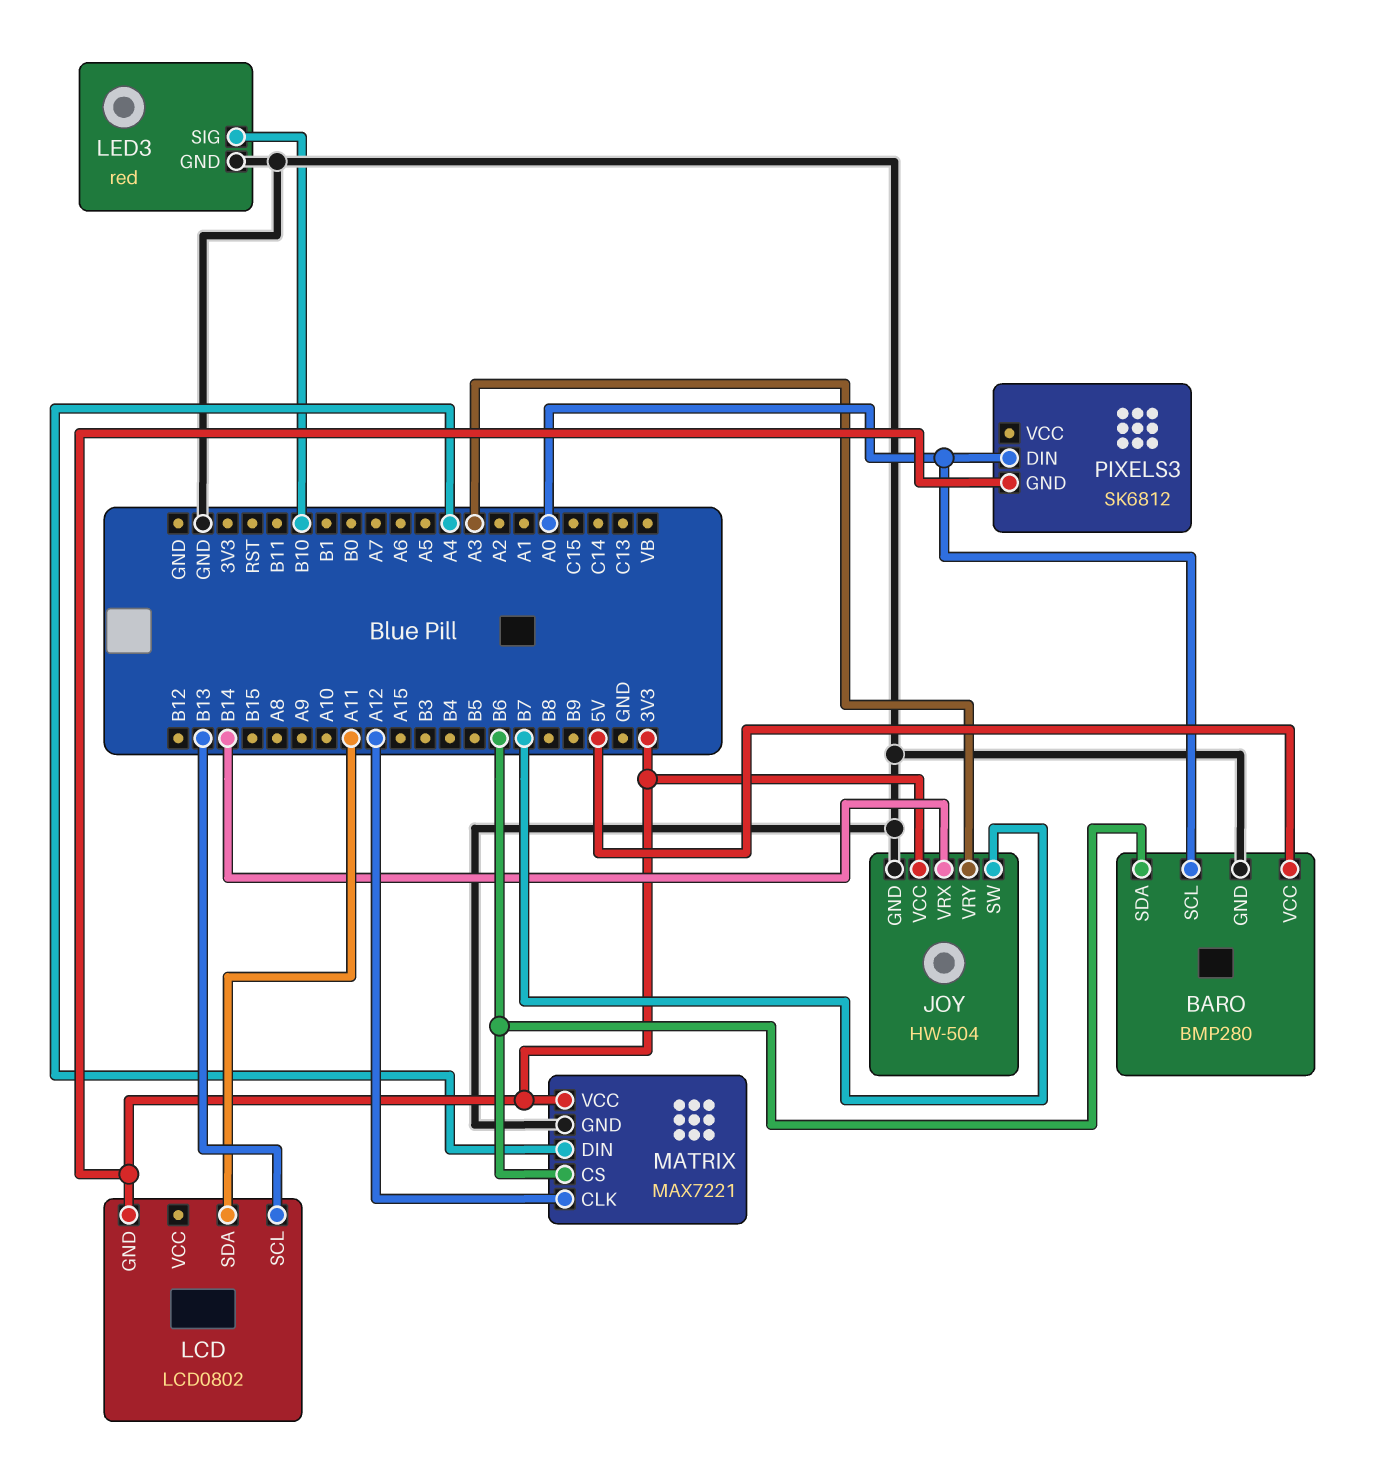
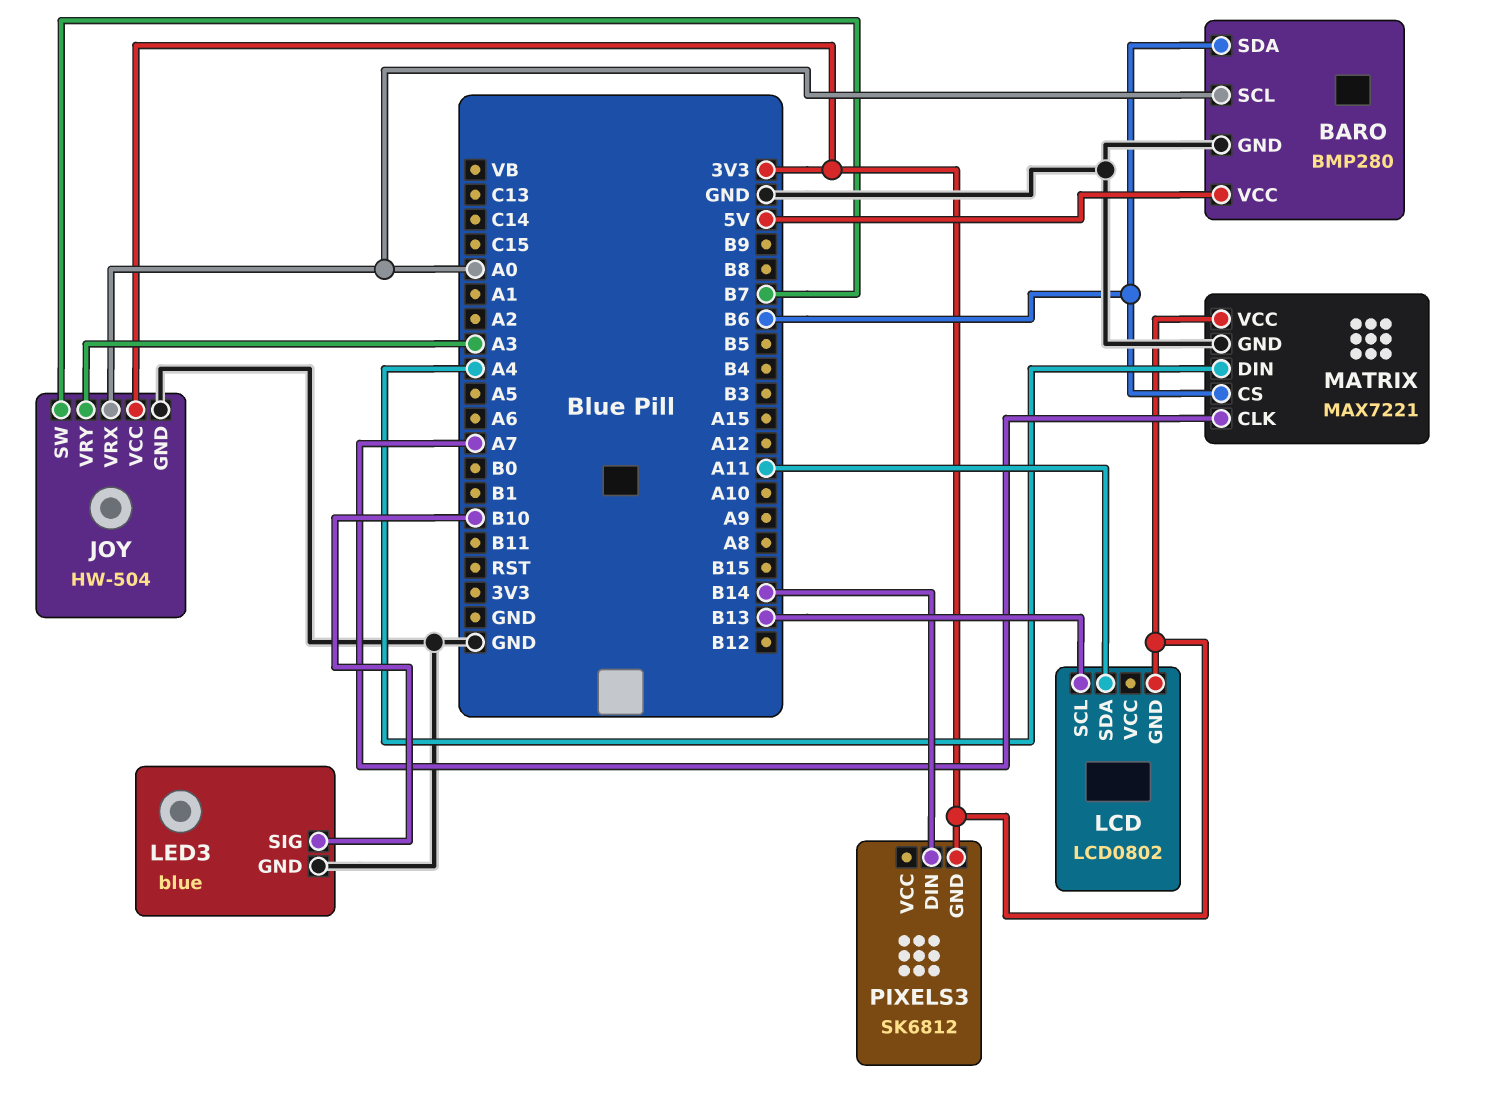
JOY pin VRX: B14 -> A0
LED3: red -> blue
MATRIX pin CLK: A12 -> A7
PIXELS3 pin DIN: A0 -> B14

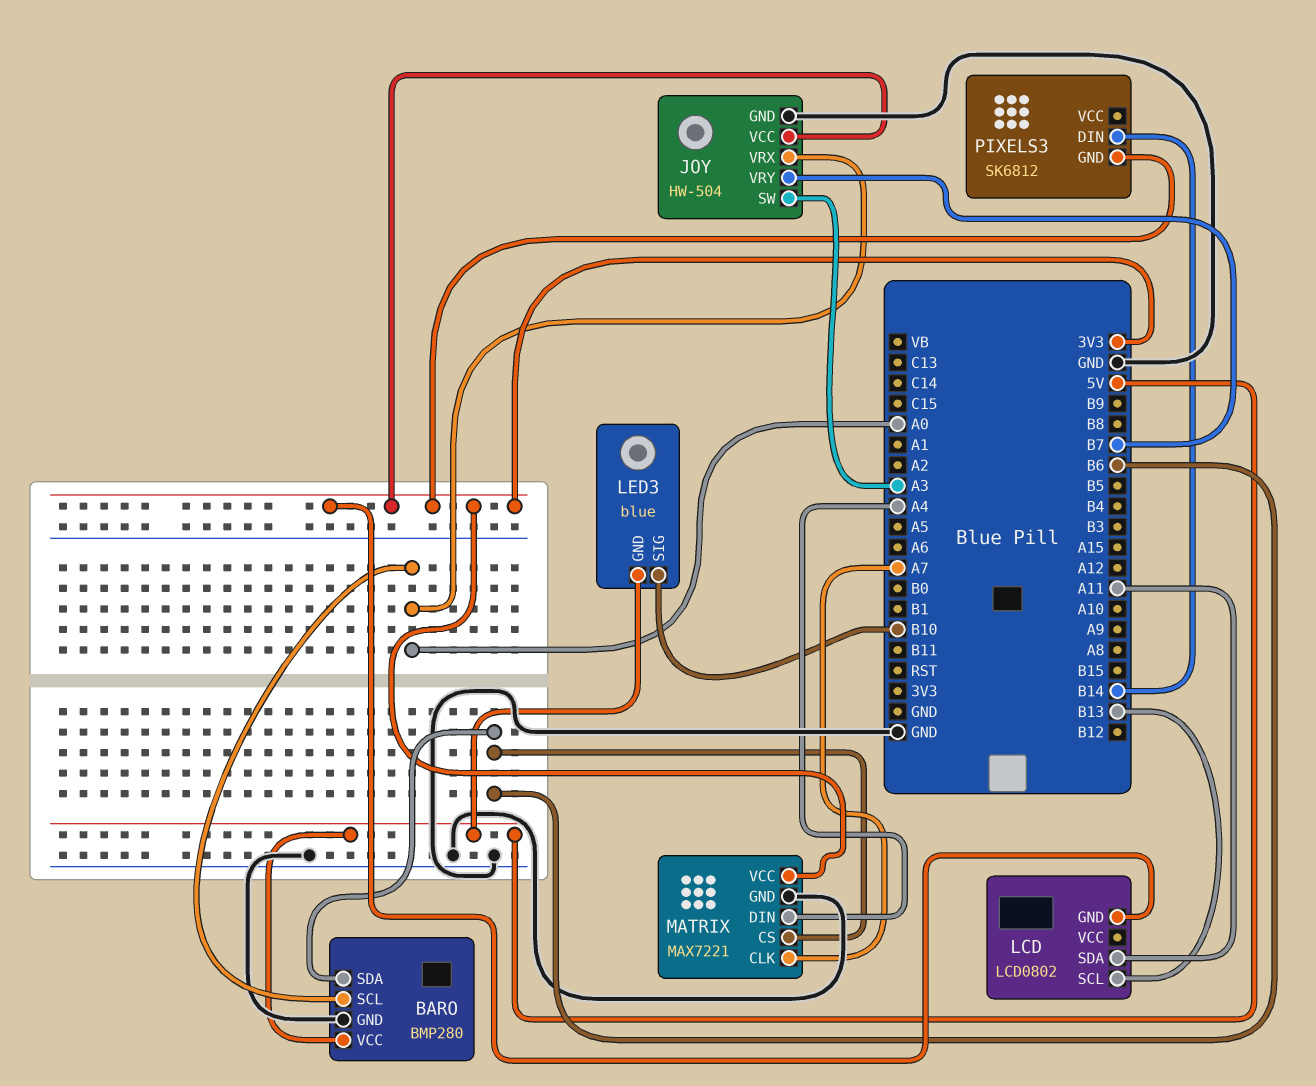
JOY pin SW: B7 -> A3
JOY pin VRY: A3 -> B7
LED3 pin GND: GND -> 5V

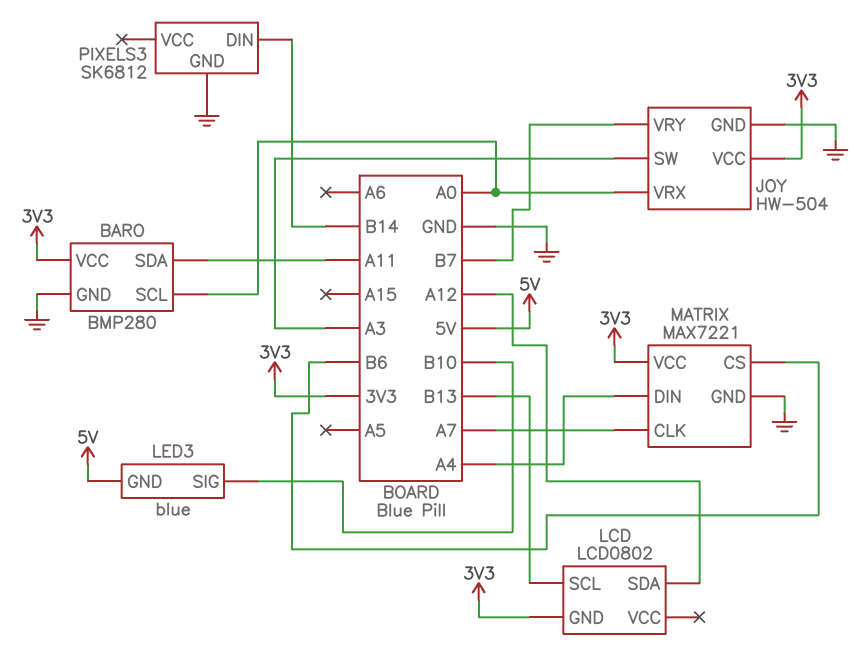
BARO pin SDA: B6 -> A11
BARO pin VCC: 5V -> 3V3
LCD pin SDA: A11 -> A12
PIXELS3 pin GND: 3V3 -> GND

